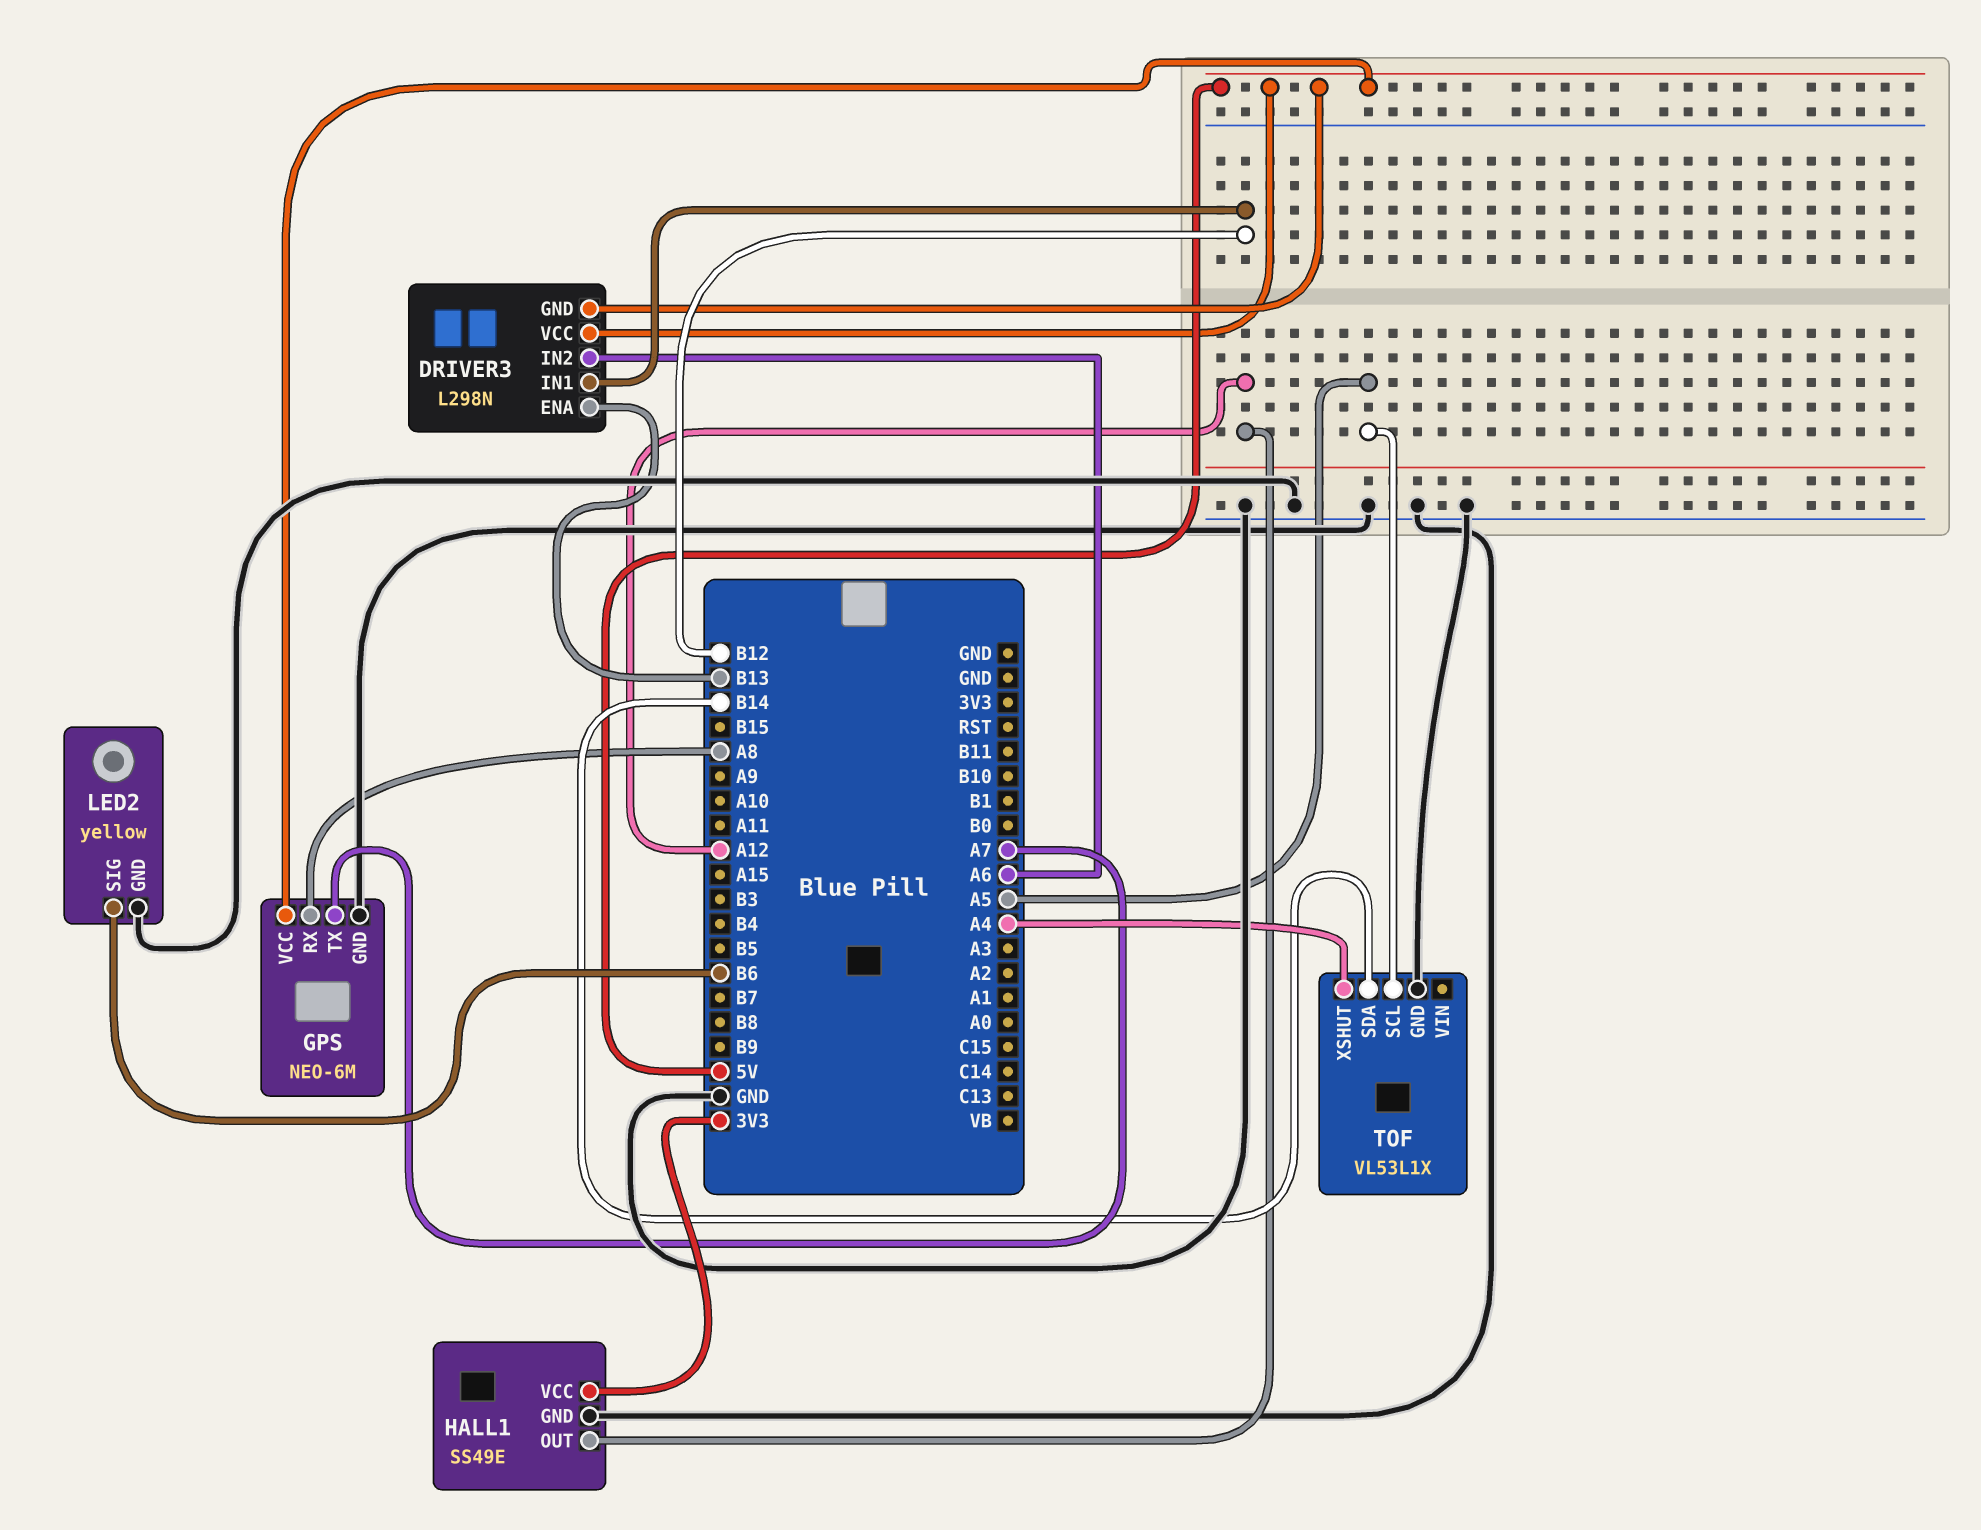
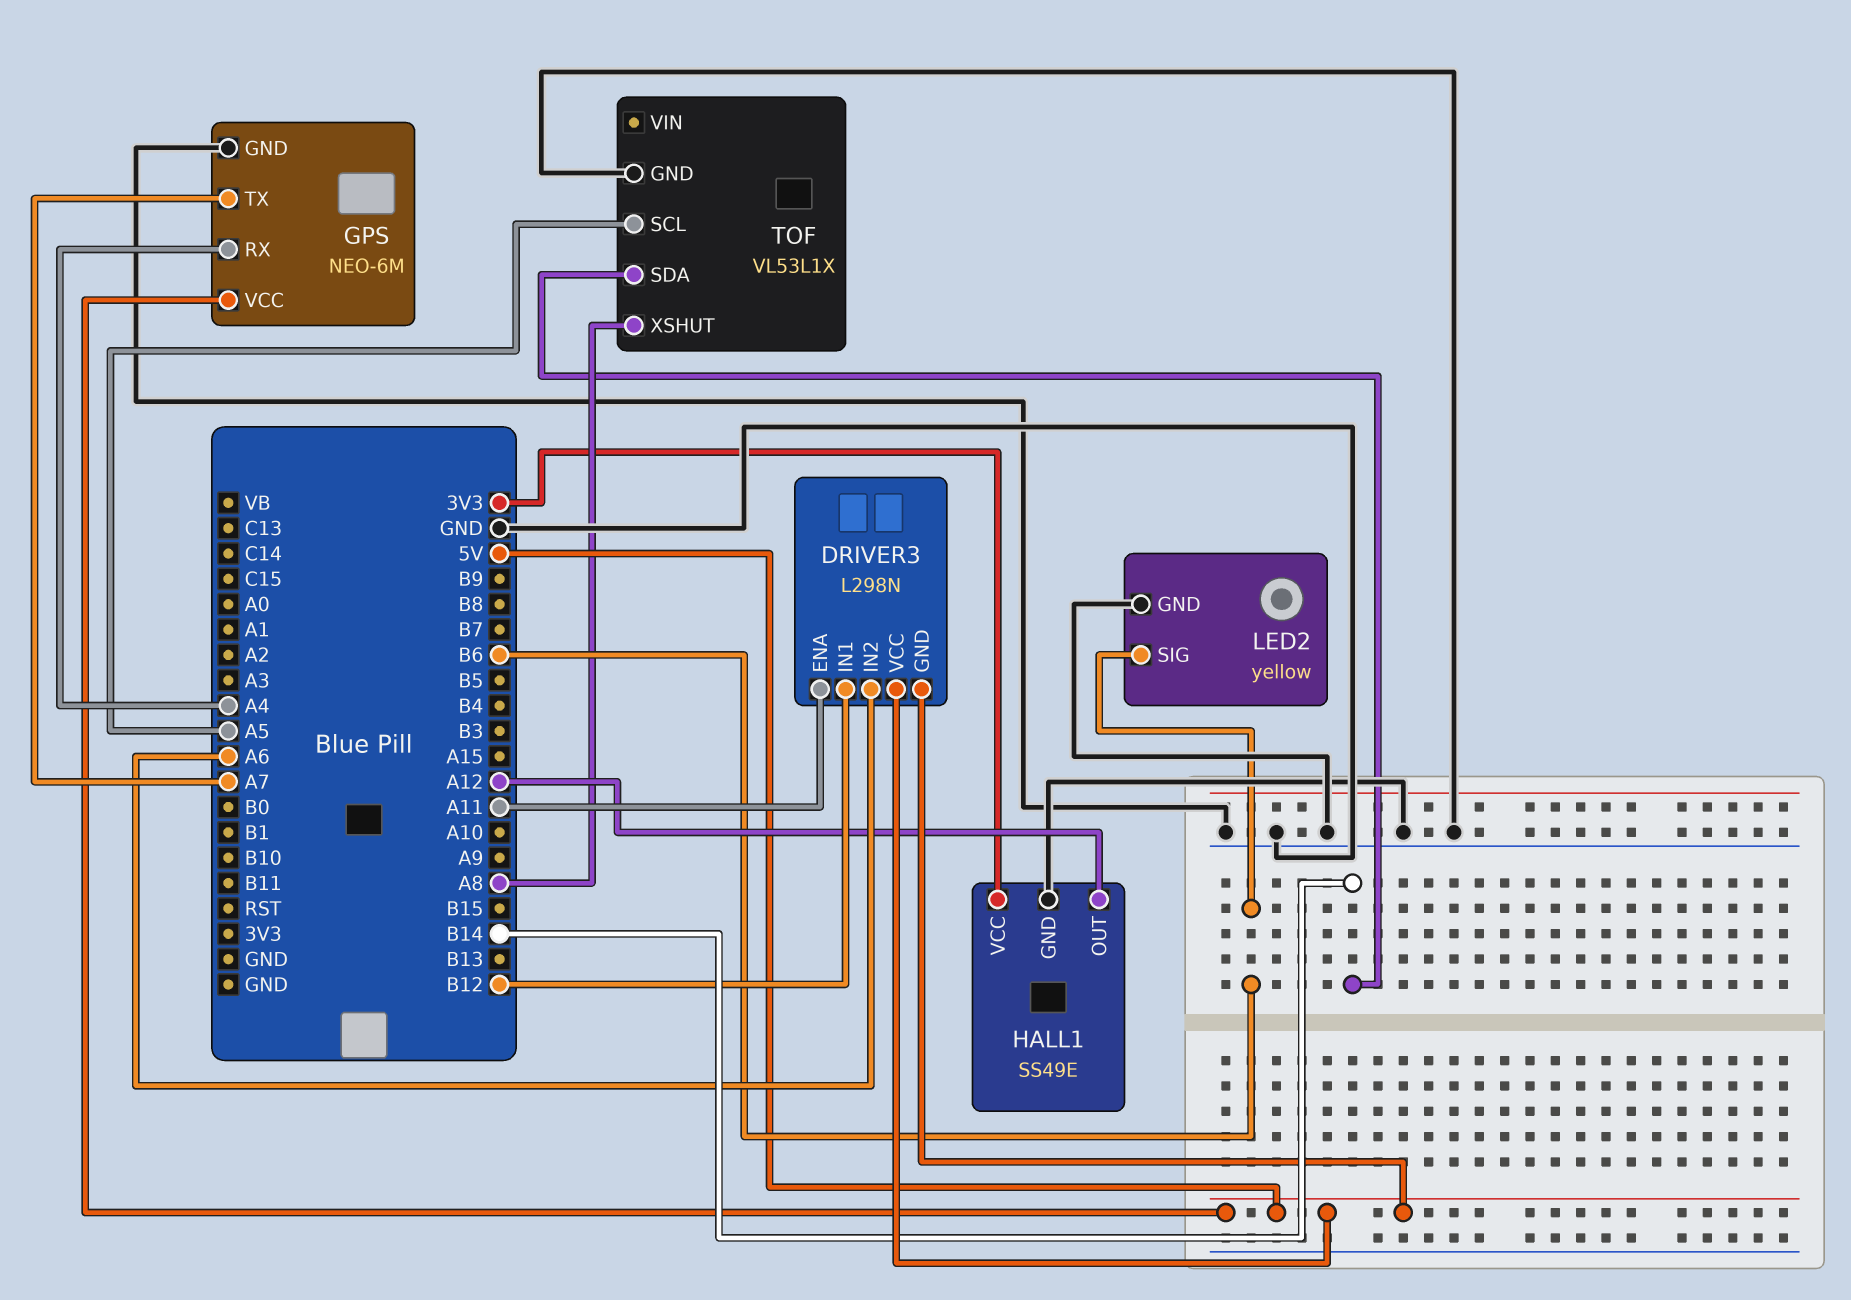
DRIVER3 pin ENA: B13 -> A11
GPS pin RX: A8 -> A4
TOF pin XSHUT: A4 -> A8

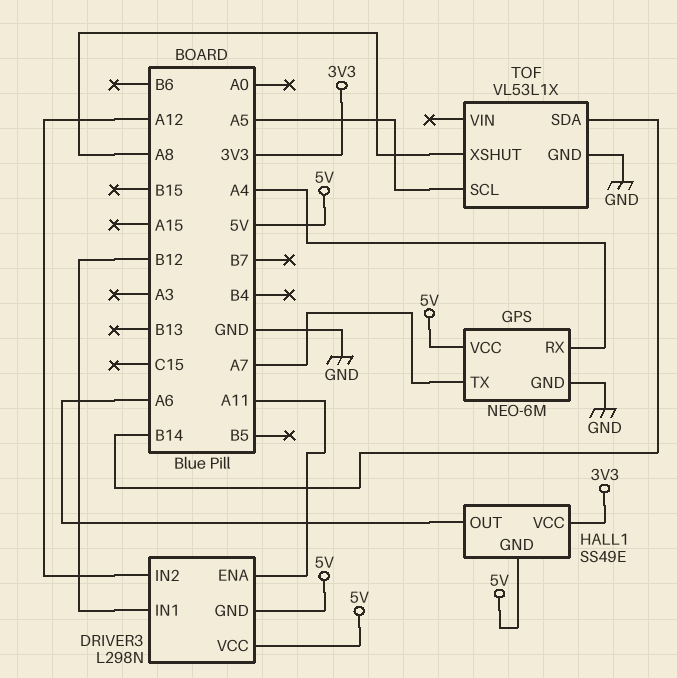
DRIVER3 pin IN2: A6 -> A12
HALL1 pin GND: GND -> 5V
HALL1 pin OUT: A12 -> A6
LED2: yellow -> none
LED2 pin GND: GND -> none
LED2 pin SIG: B6 -> none

